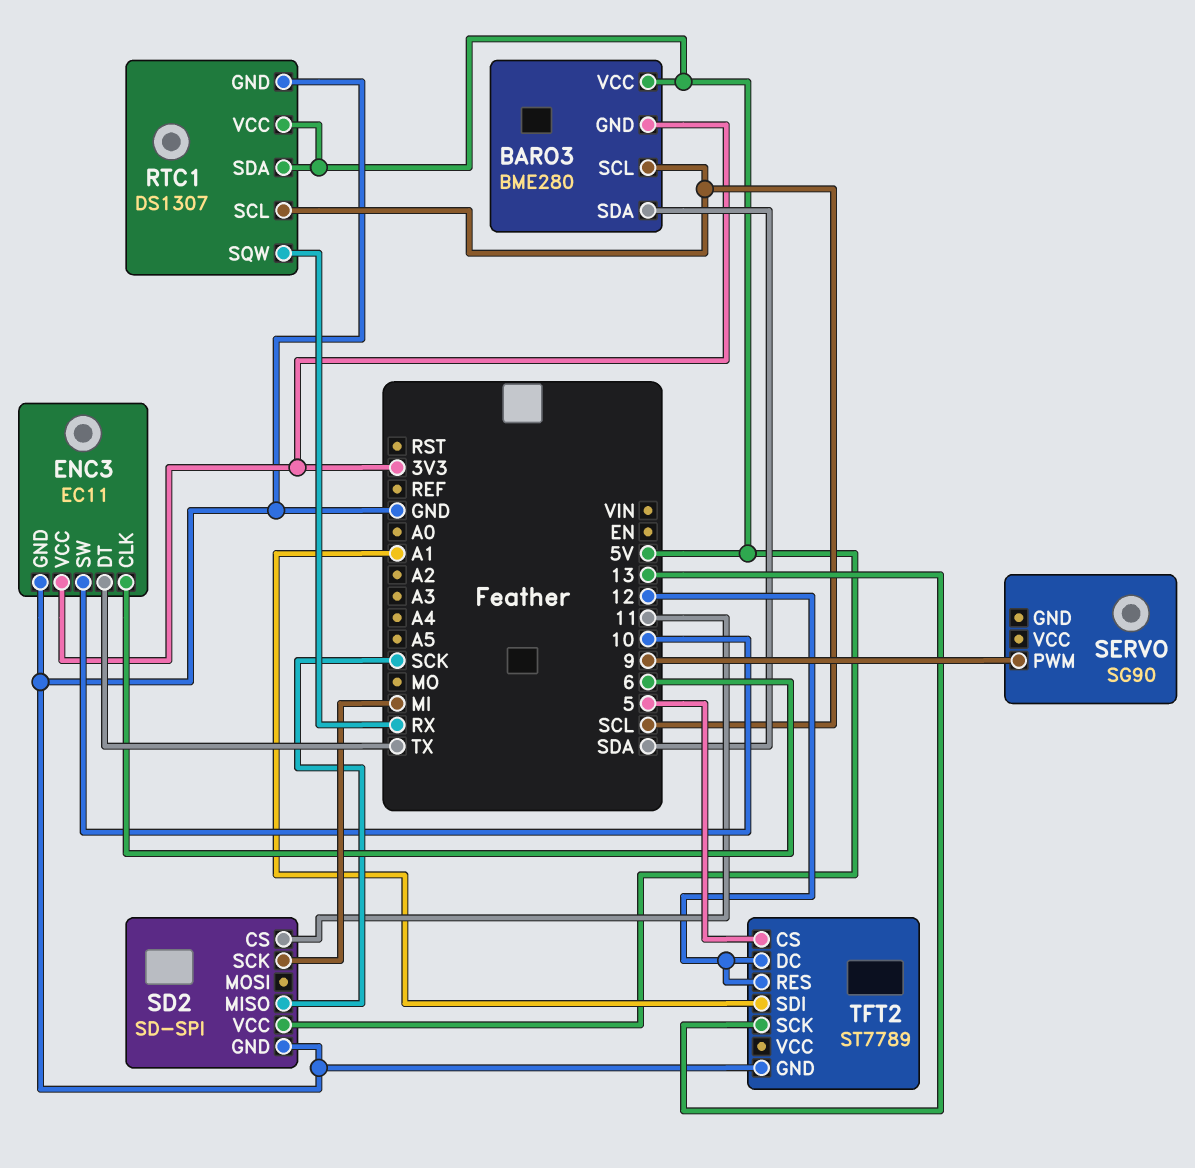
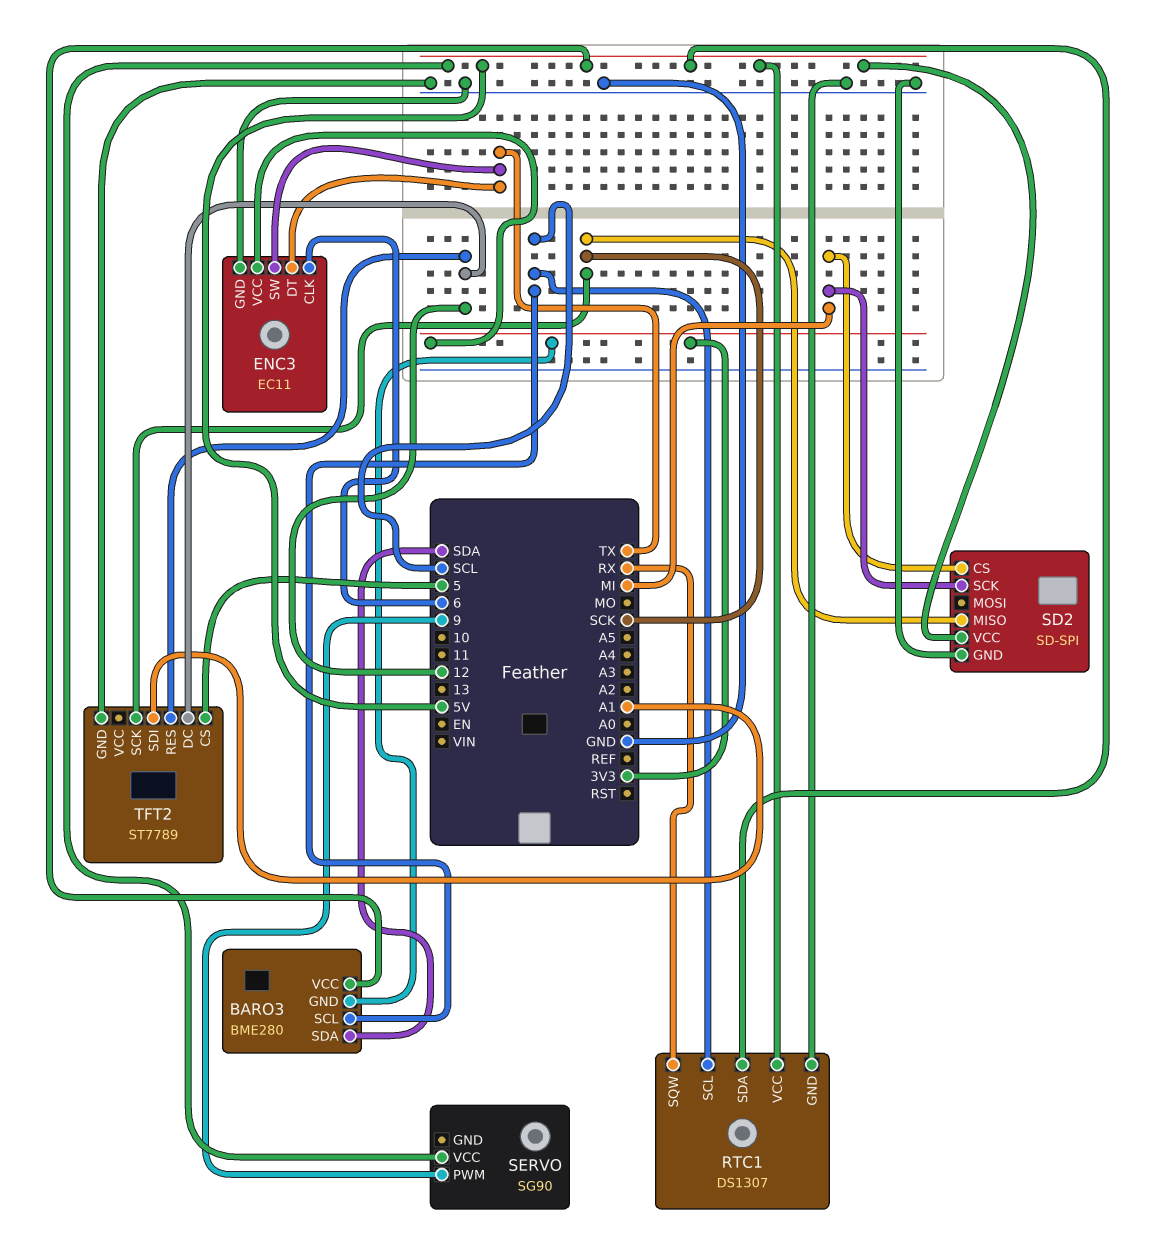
ENC3 pin SW: 10 -> TX
SD2 pin CS: 11 -> MI
SERVO pin VCC: none -> 5V
TFT2 pin SCK: 13 -> SCK

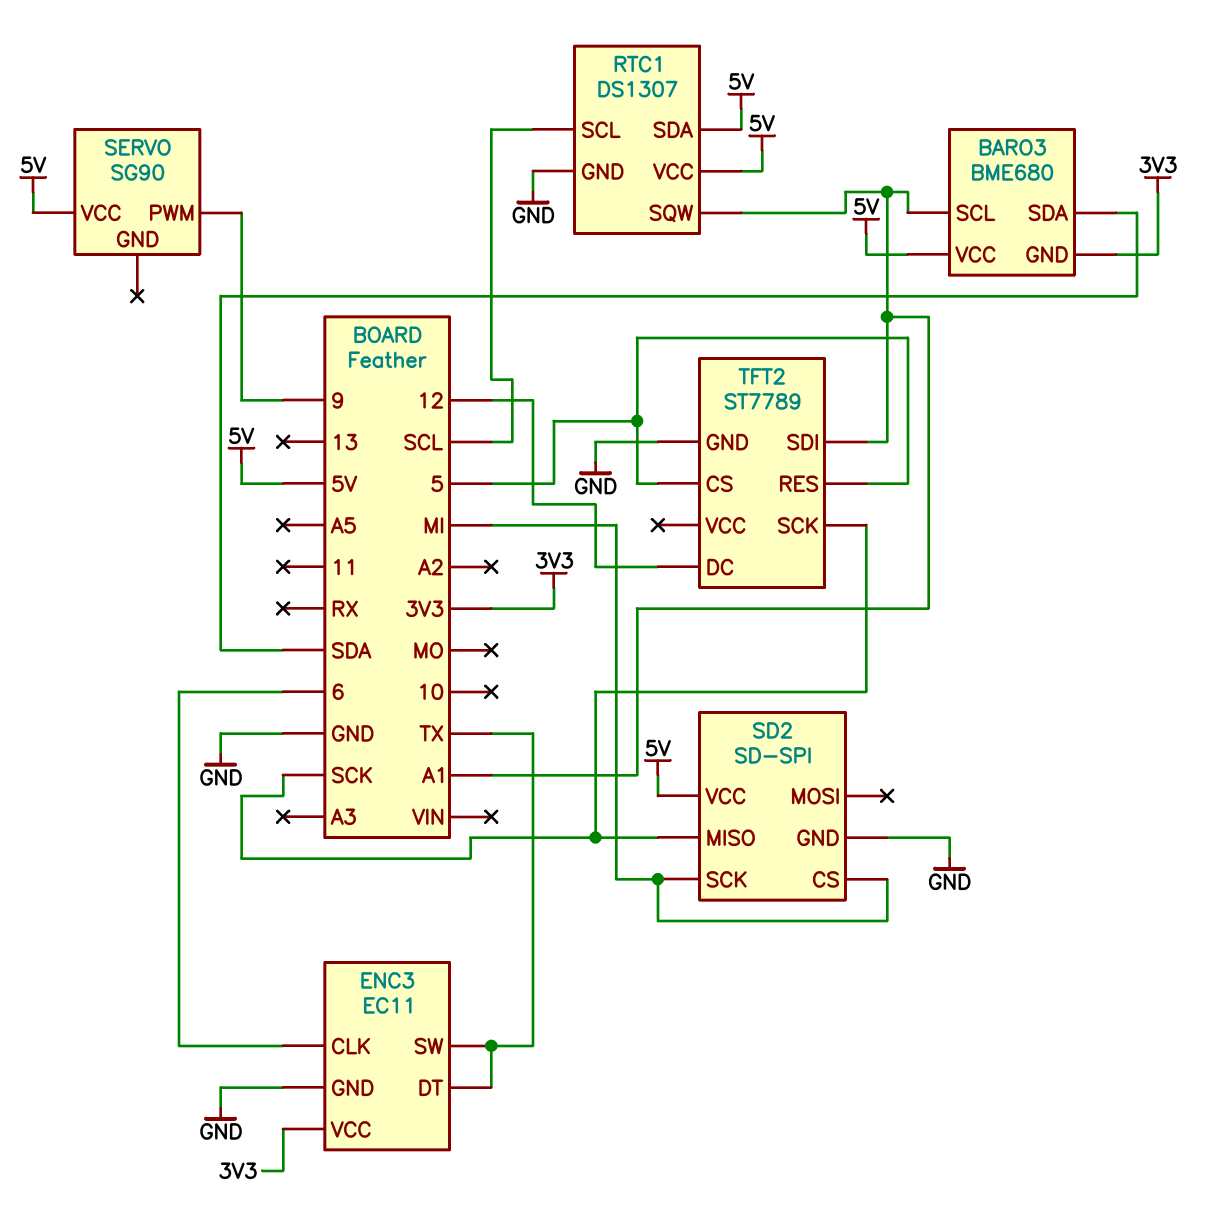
BARO3: BME280 -> BME680
BARO3 pin SCL: SCL -> A1
RTC1 pin SQW: RX -> A1
TFT2 pin RES: 12 -> 5

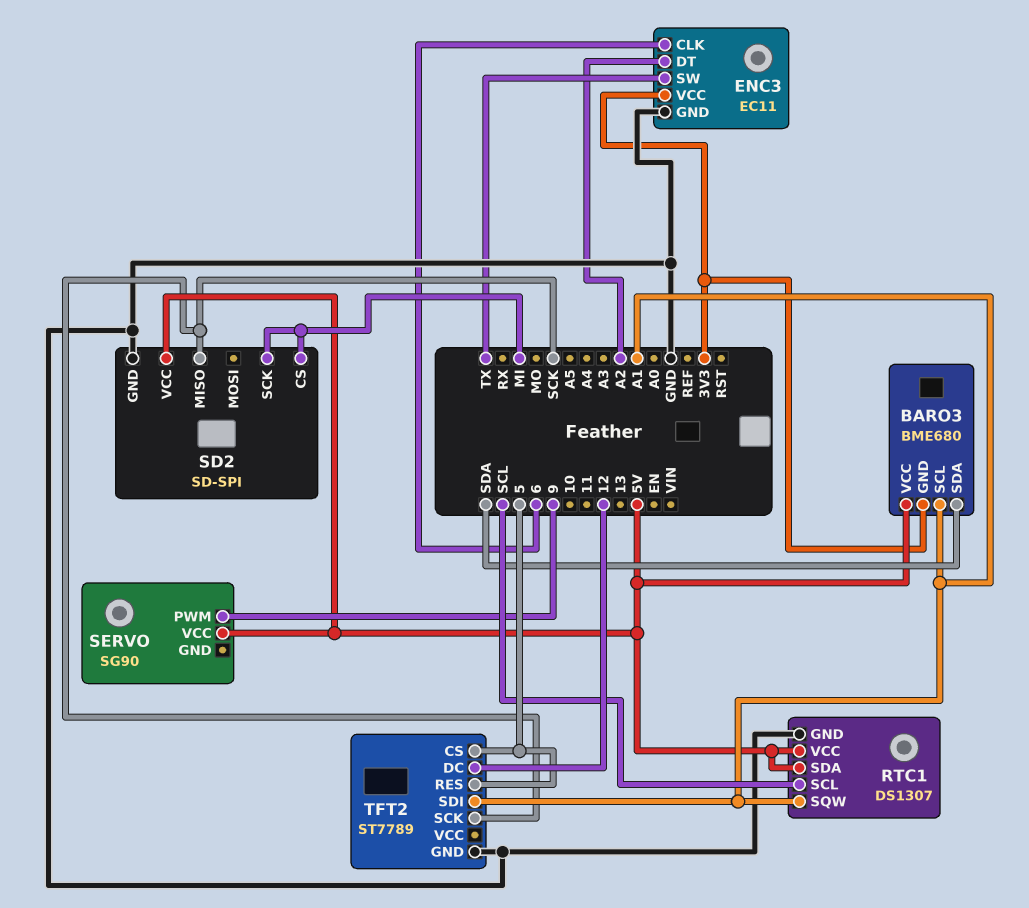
ENC3 pin DT: TX -> A2

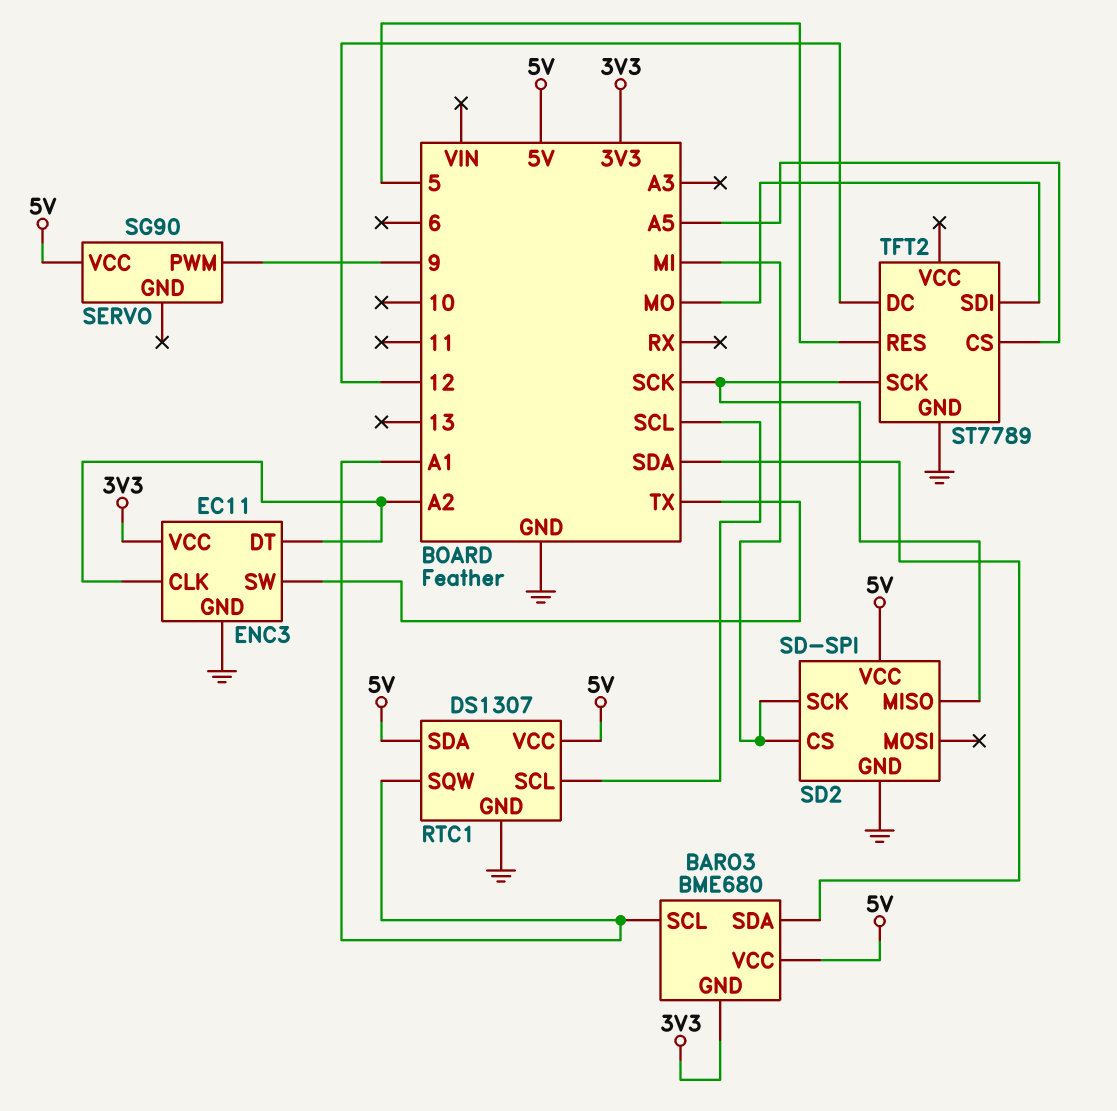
ENC3 pin CLK: 6 -> A2
TFT2 pin CS: 5 -> A5
TFT2 pin SDI: A1 -> MO

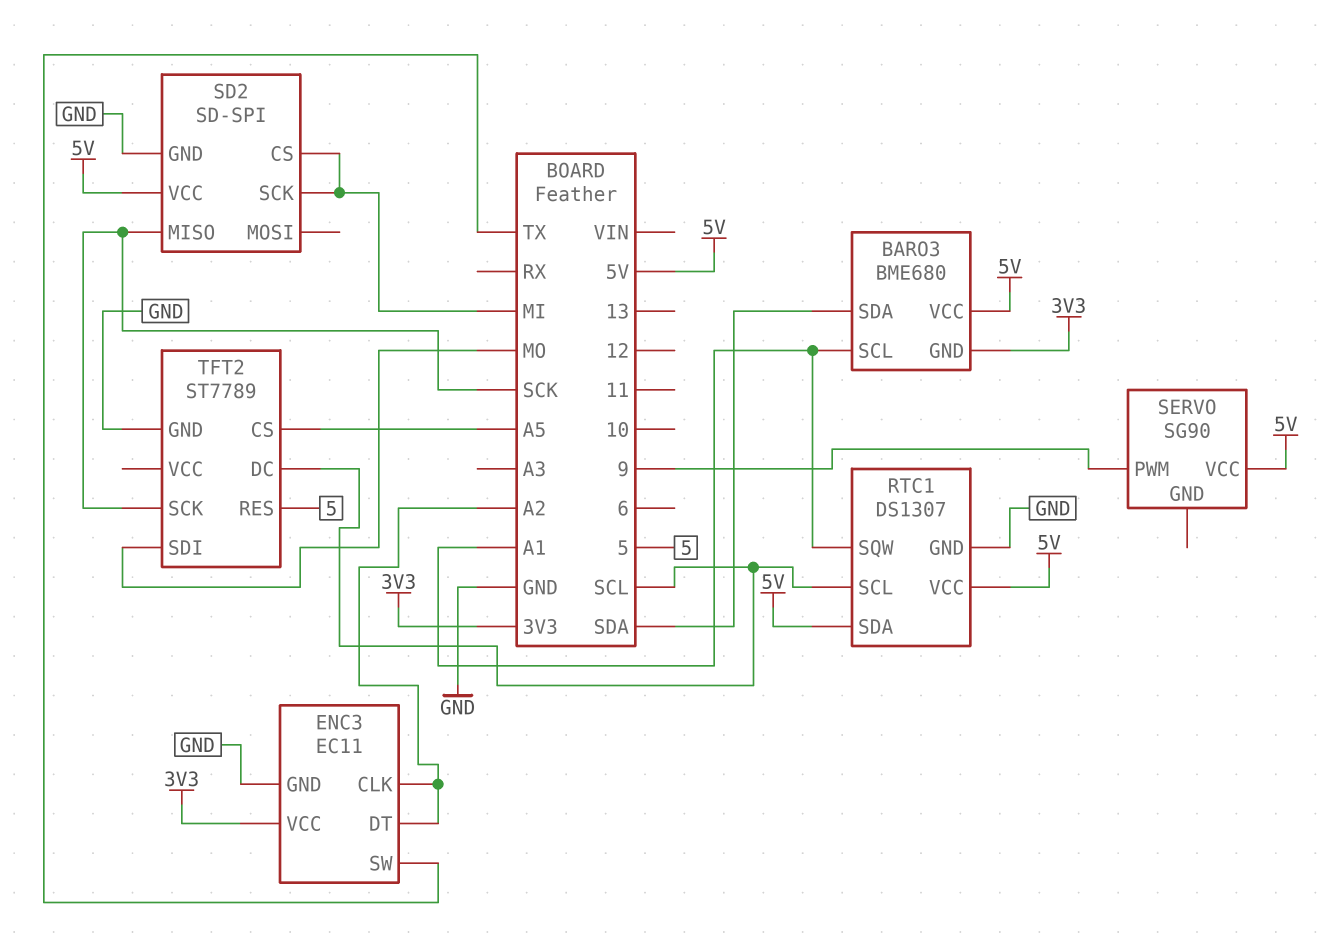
TFT2 pin DC: 12 -> SCL

